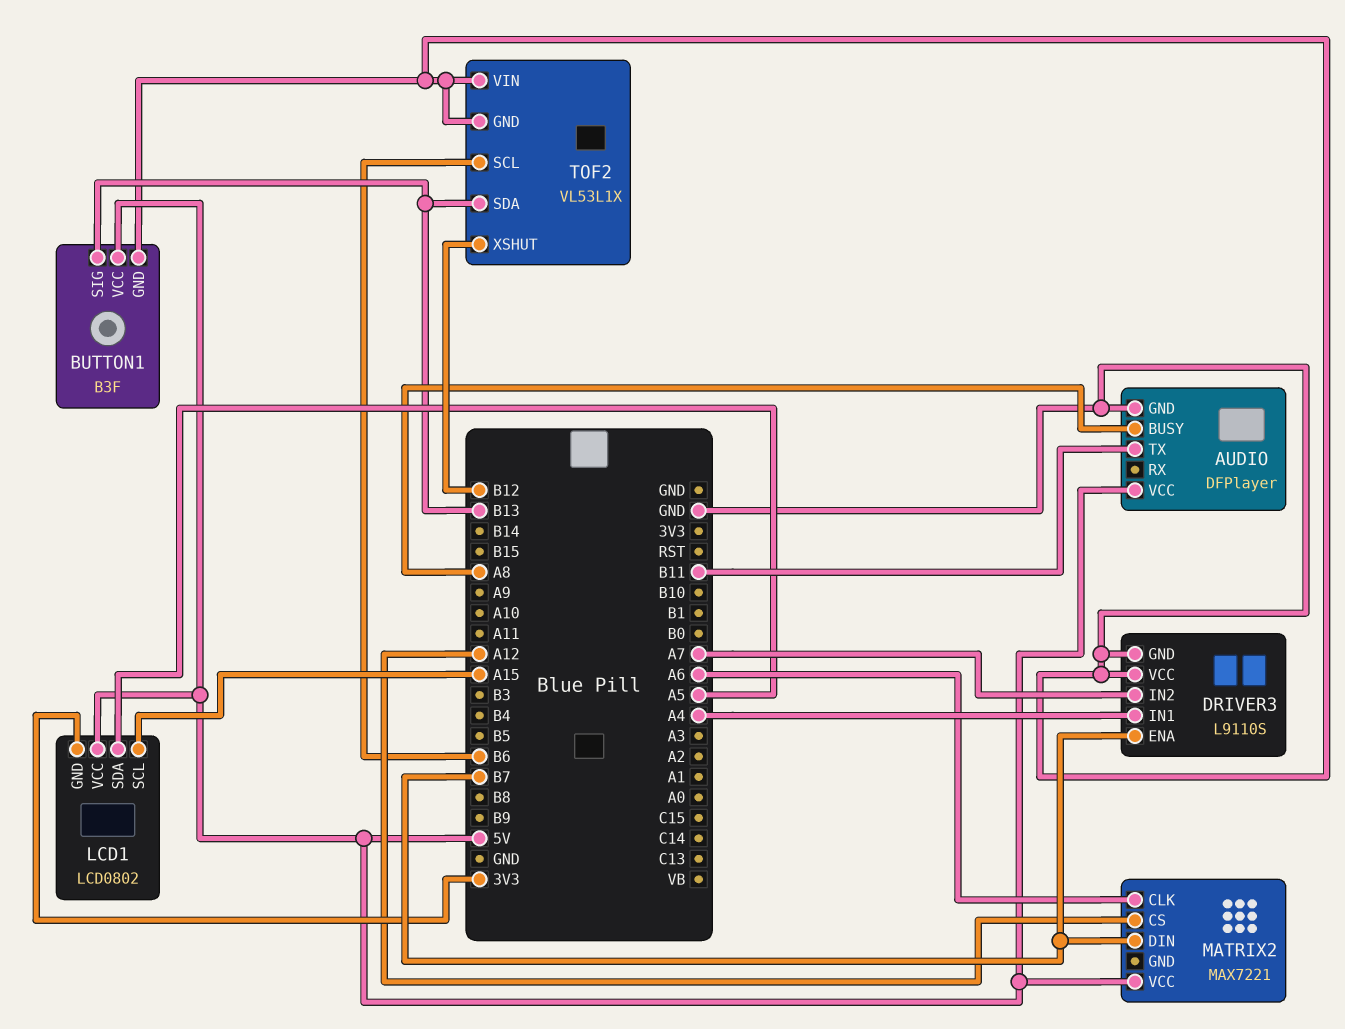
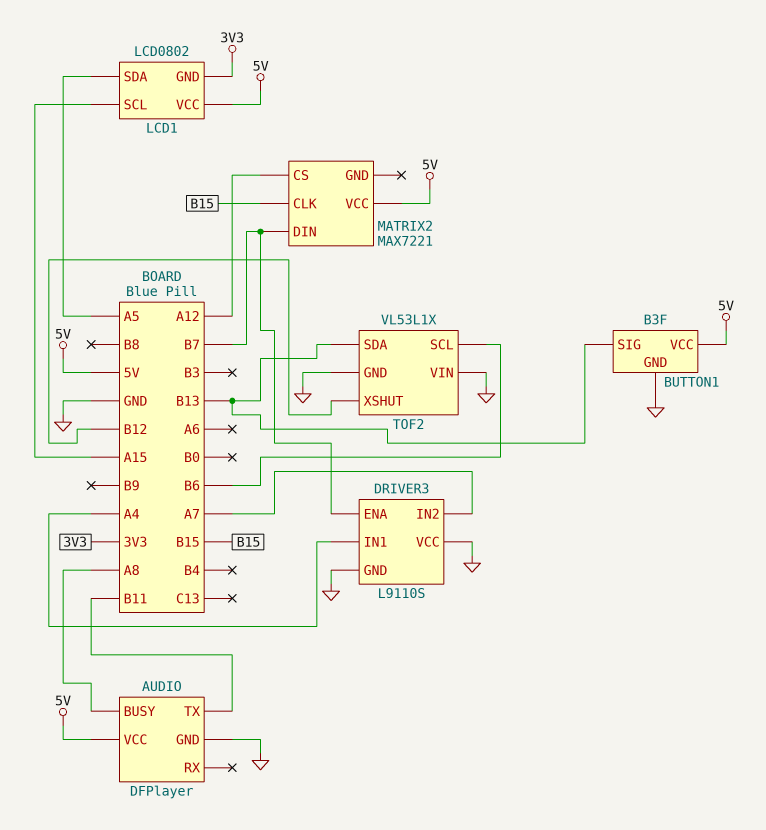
MATRIX2 pin CLK: A6 -> B15

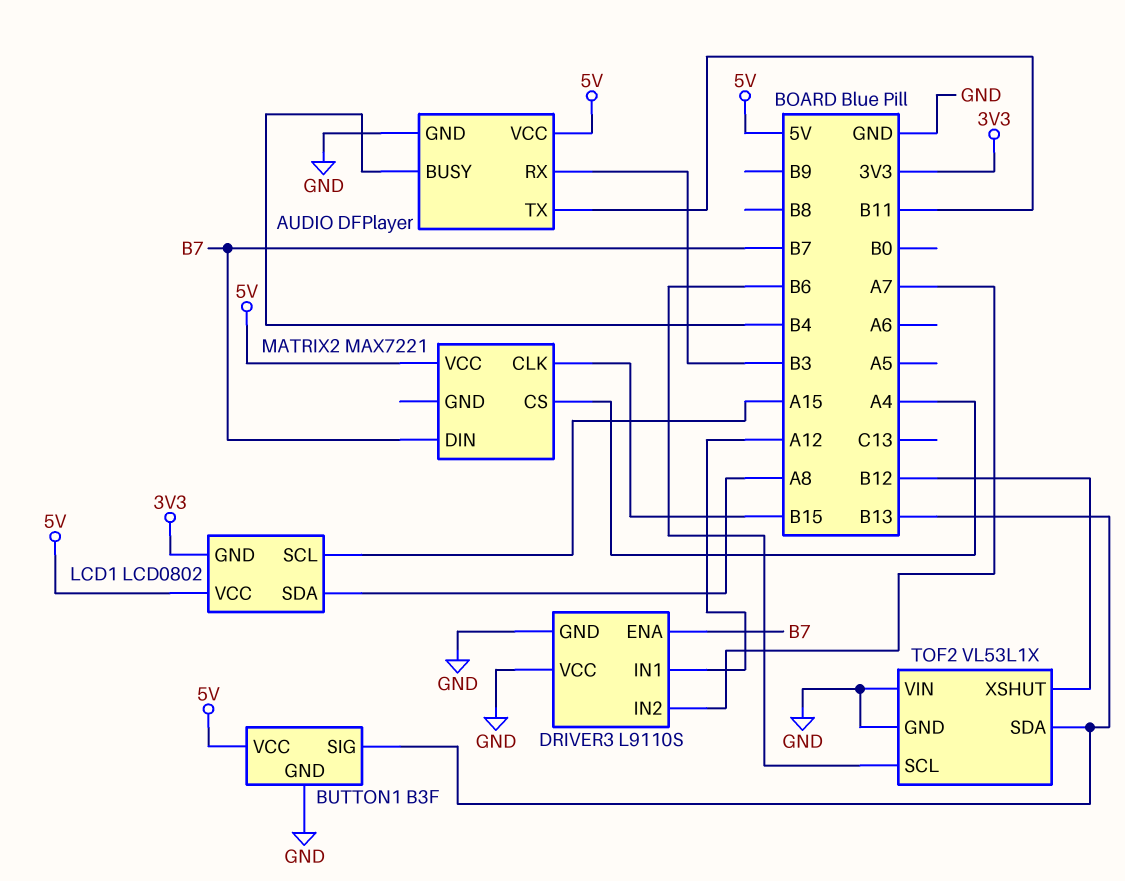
AUDIO pin BUSY: A8 -> B4
AUDIO pin RX: none -> B3
DRIVER3 pin IN1: A4 -> A12
LCD1 pin SDA: A5 -> A8
MATRIX2 pin CS: A12 -> A4

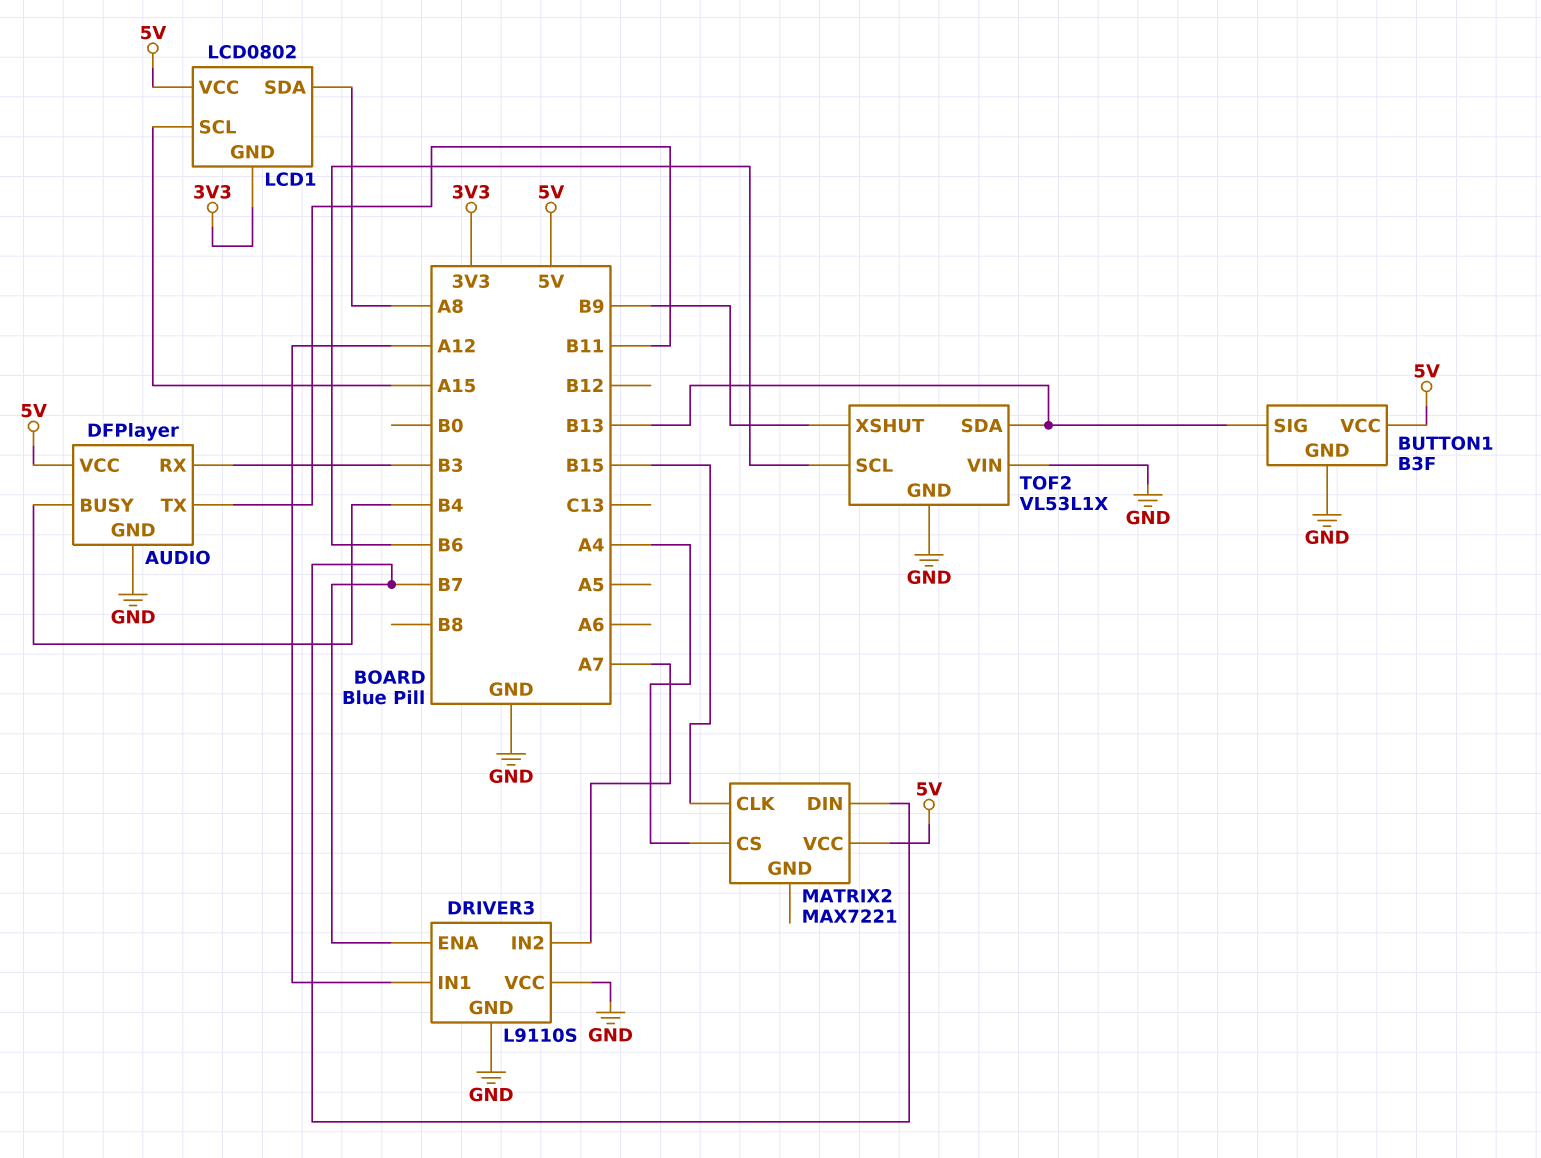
TOF2 pin XSHUT: B12 -> B9

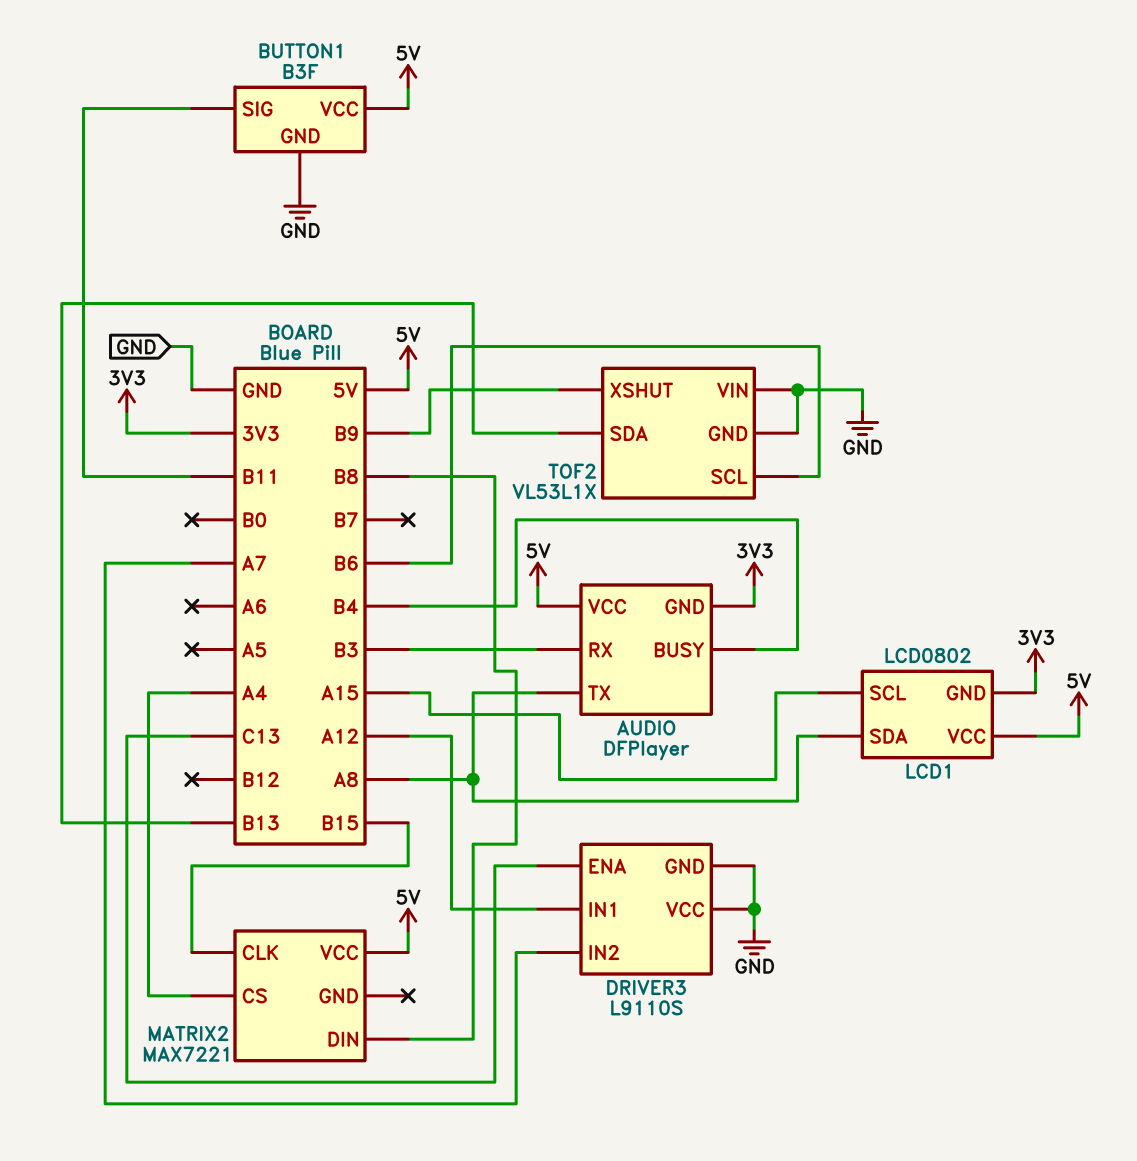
AUDIO pin GND: GND -> 3V3
AUDIO pin TX: B11 -> A8
BUTTON1 pin SIG: B13 -> B11
DRIVER3 pin ENA: B7 -> C13
MATRIX2 pin DIN: B7 -> B8

